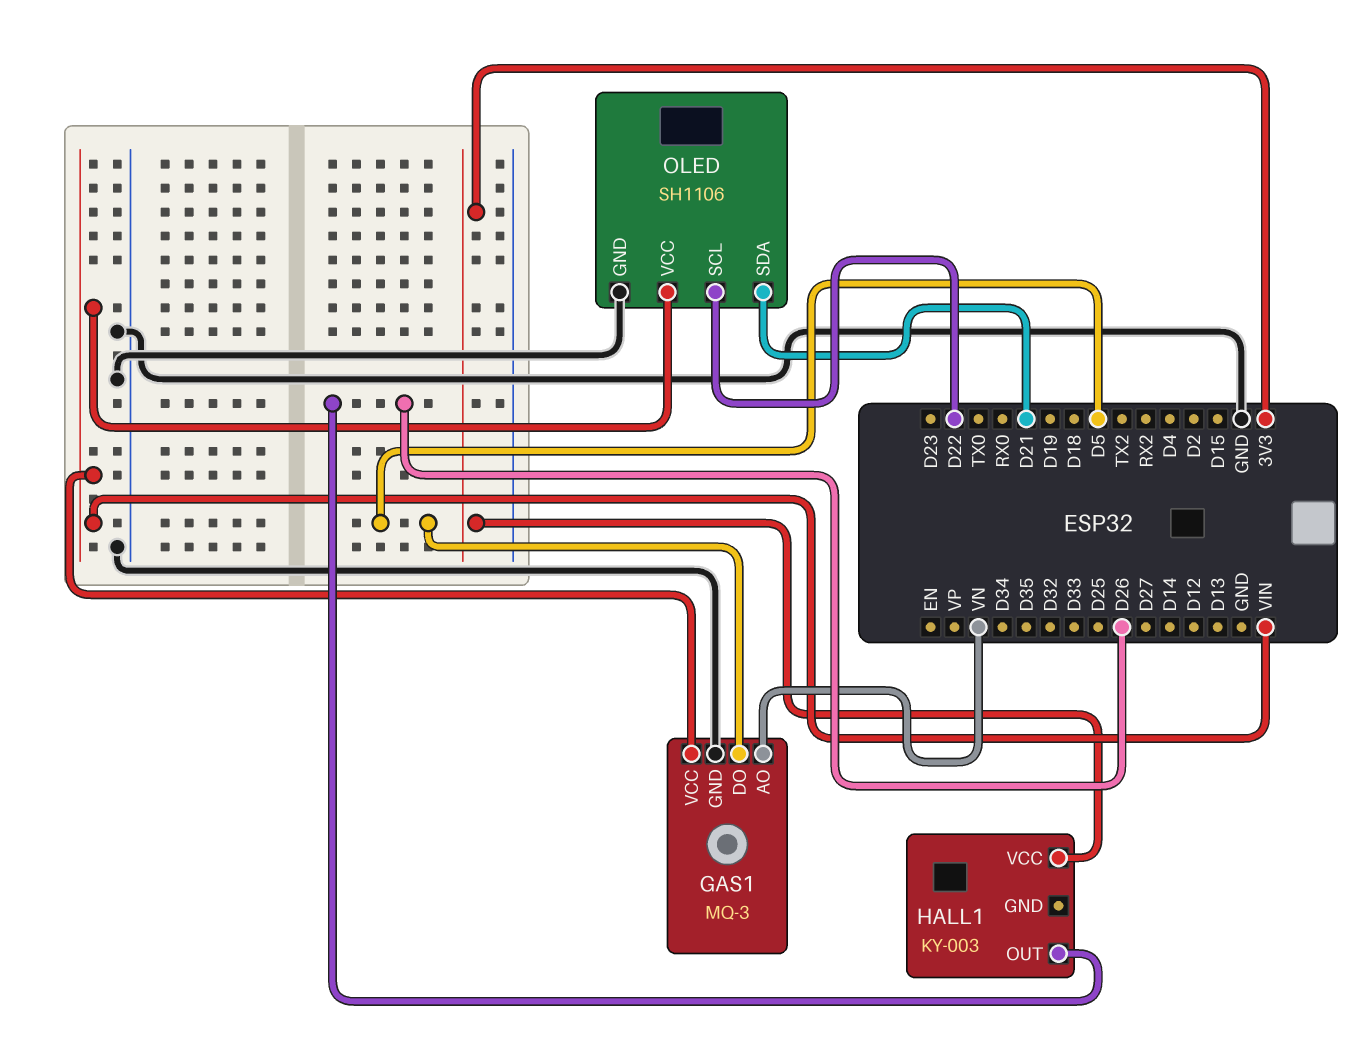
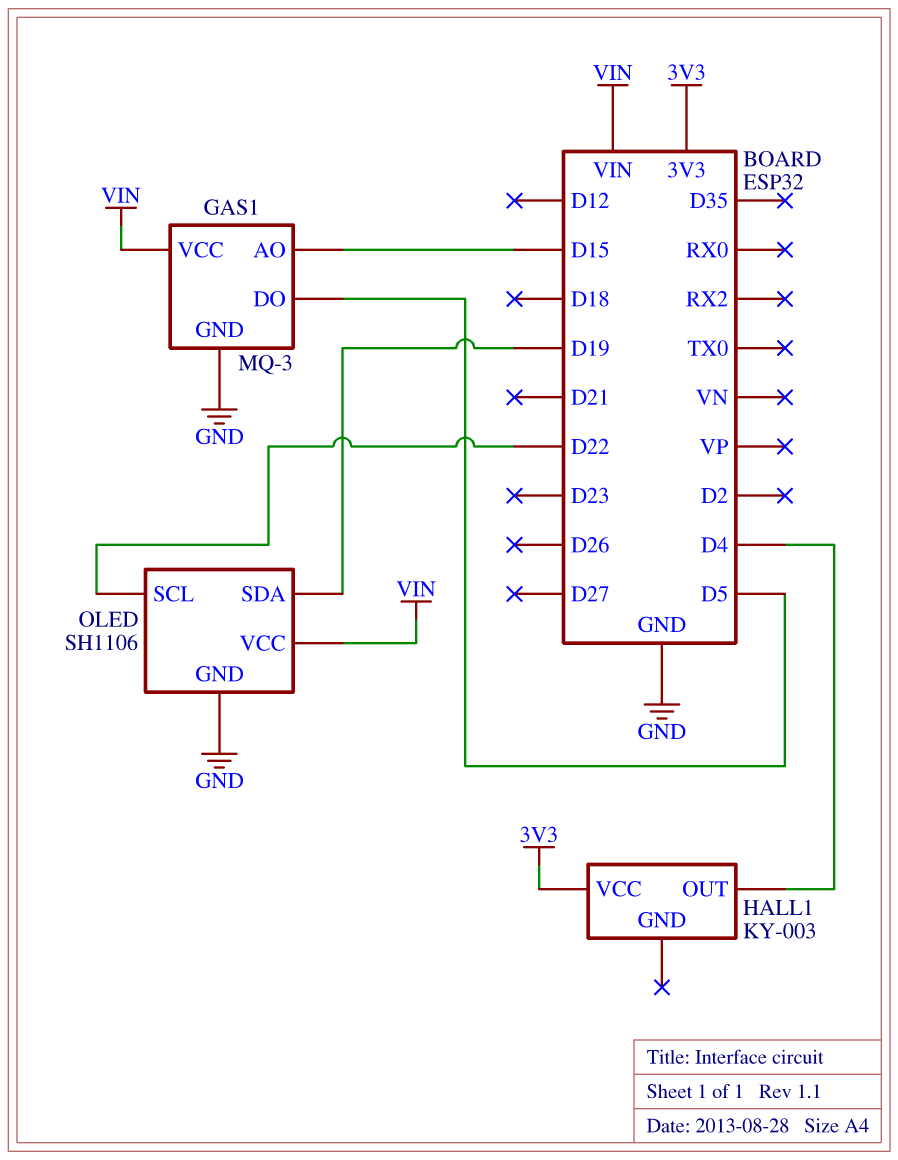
GAS1 pin AO: VN -> D15
HALL1 pin OUT: D26 -> D4
OLED pin SDA: D21 -> D19

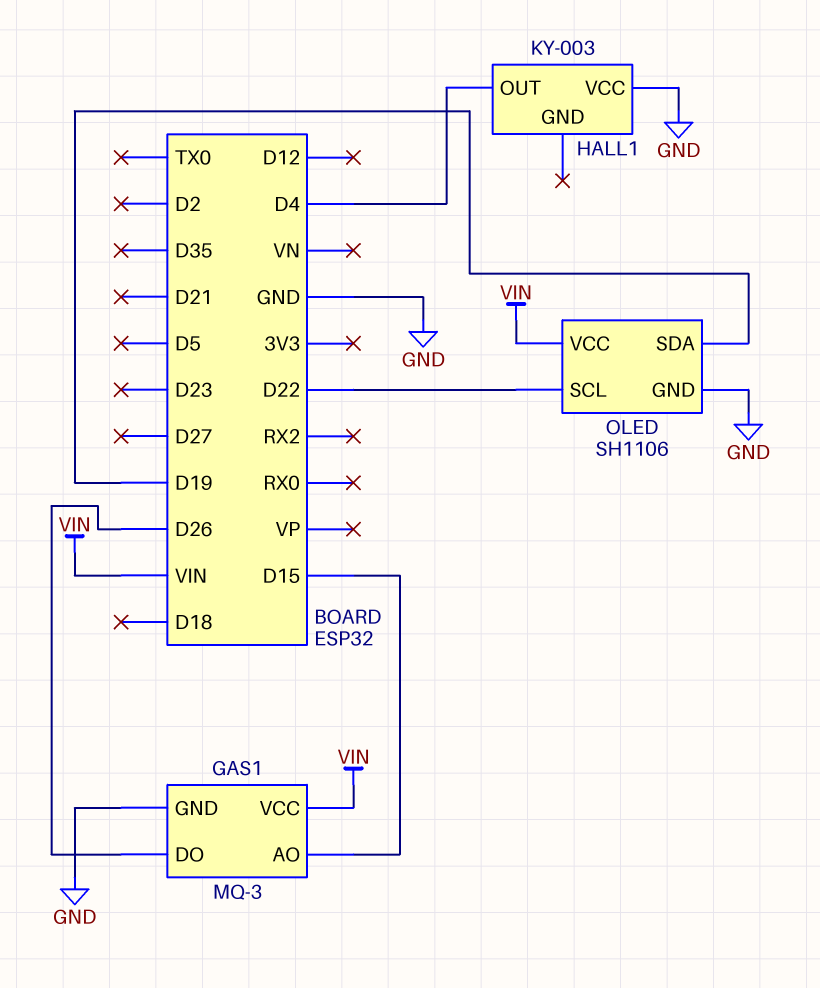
GAS1 pin DO: D5 -> D26
HALL1 pin VCC: 3V3 -> GND

